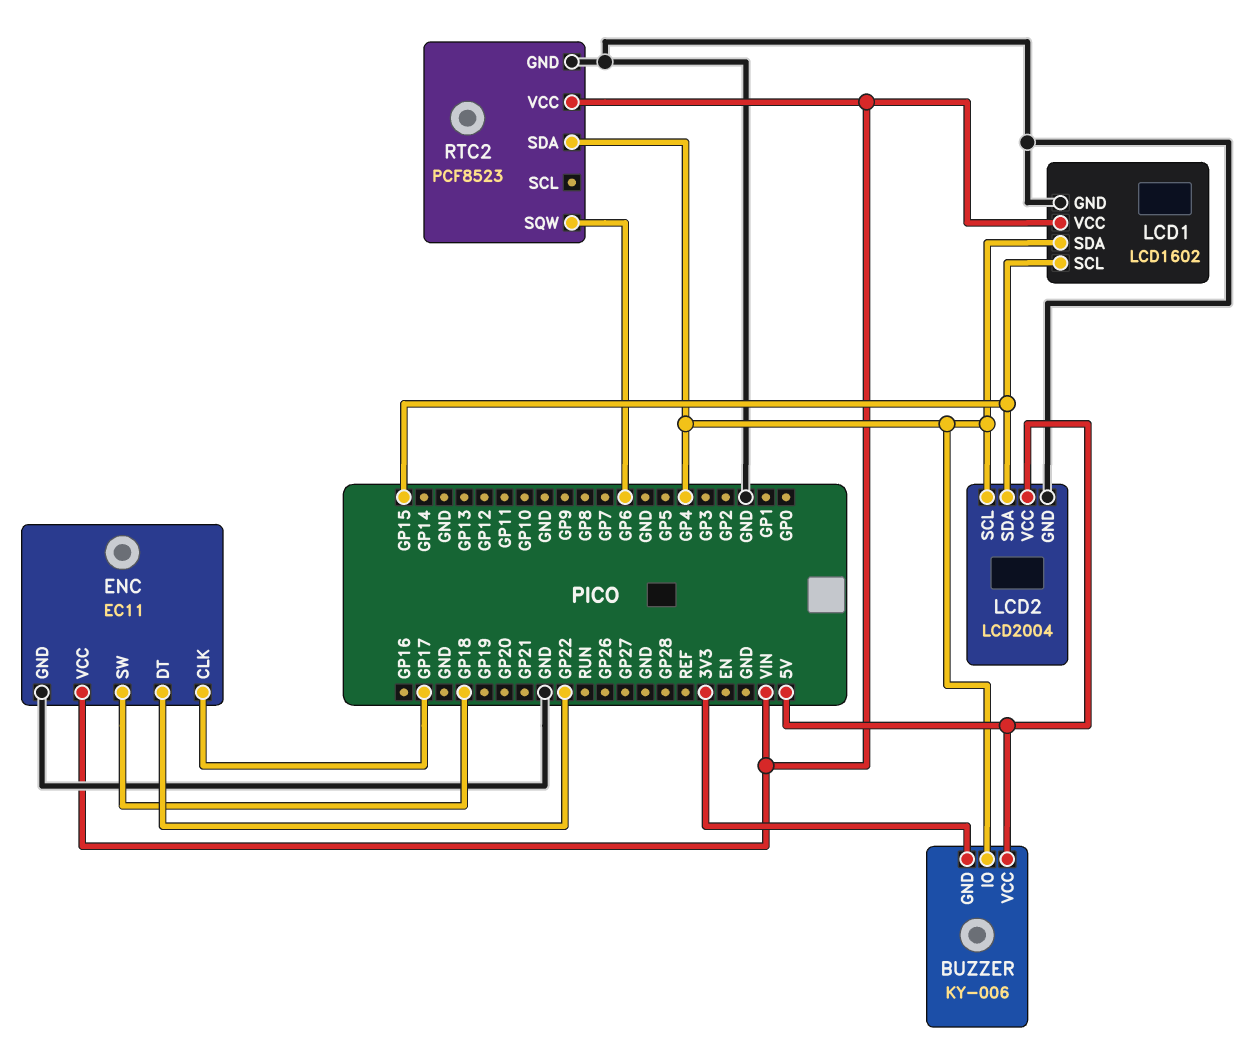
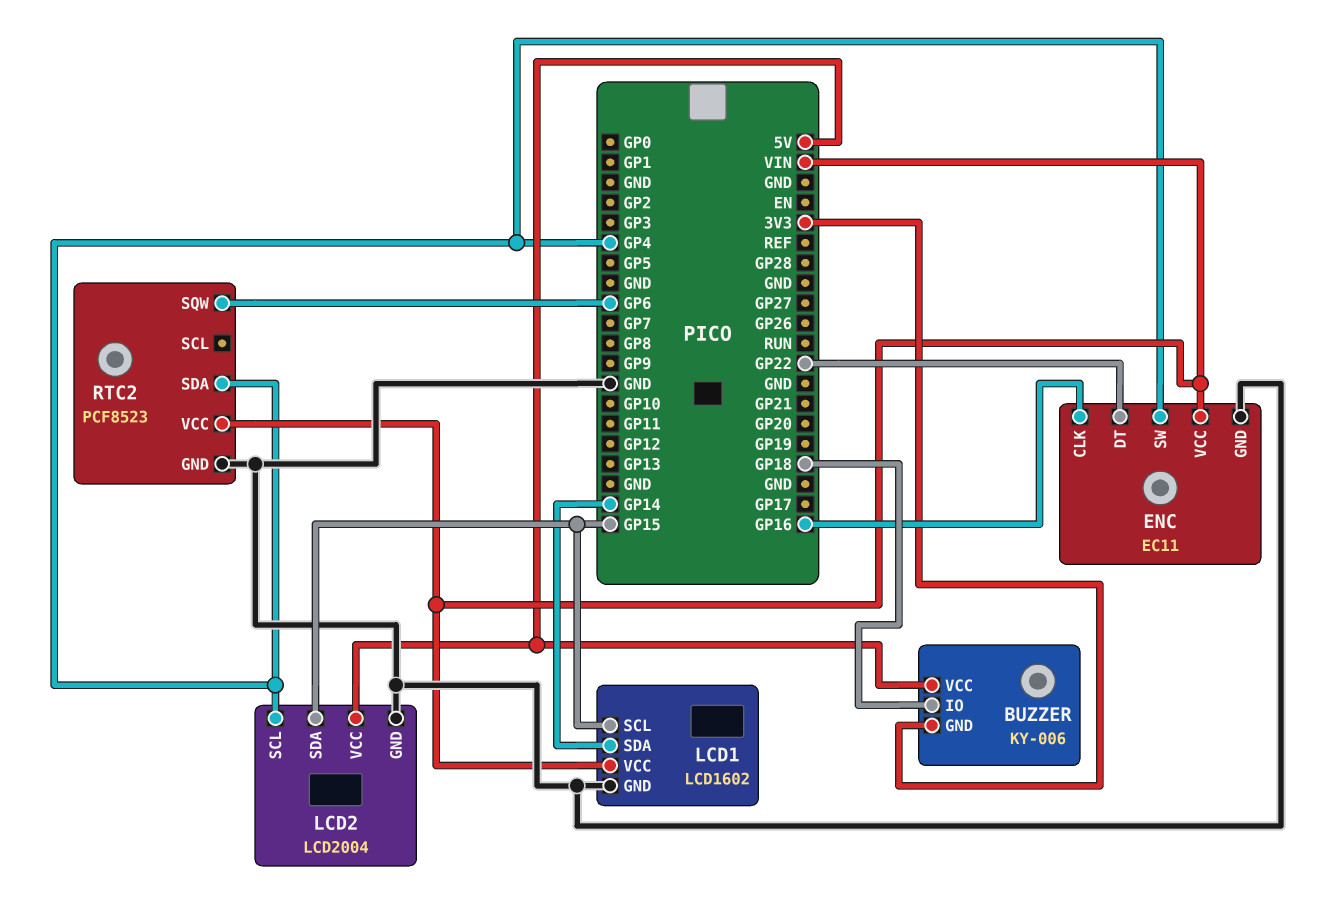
BUZZER pin IO: GP4 -> GP18
ENC pin CLK: GP17 -> GP16
ENC pin SW: GP18 -> GP4
LCD1 pin SDA: GP4 -> GP14

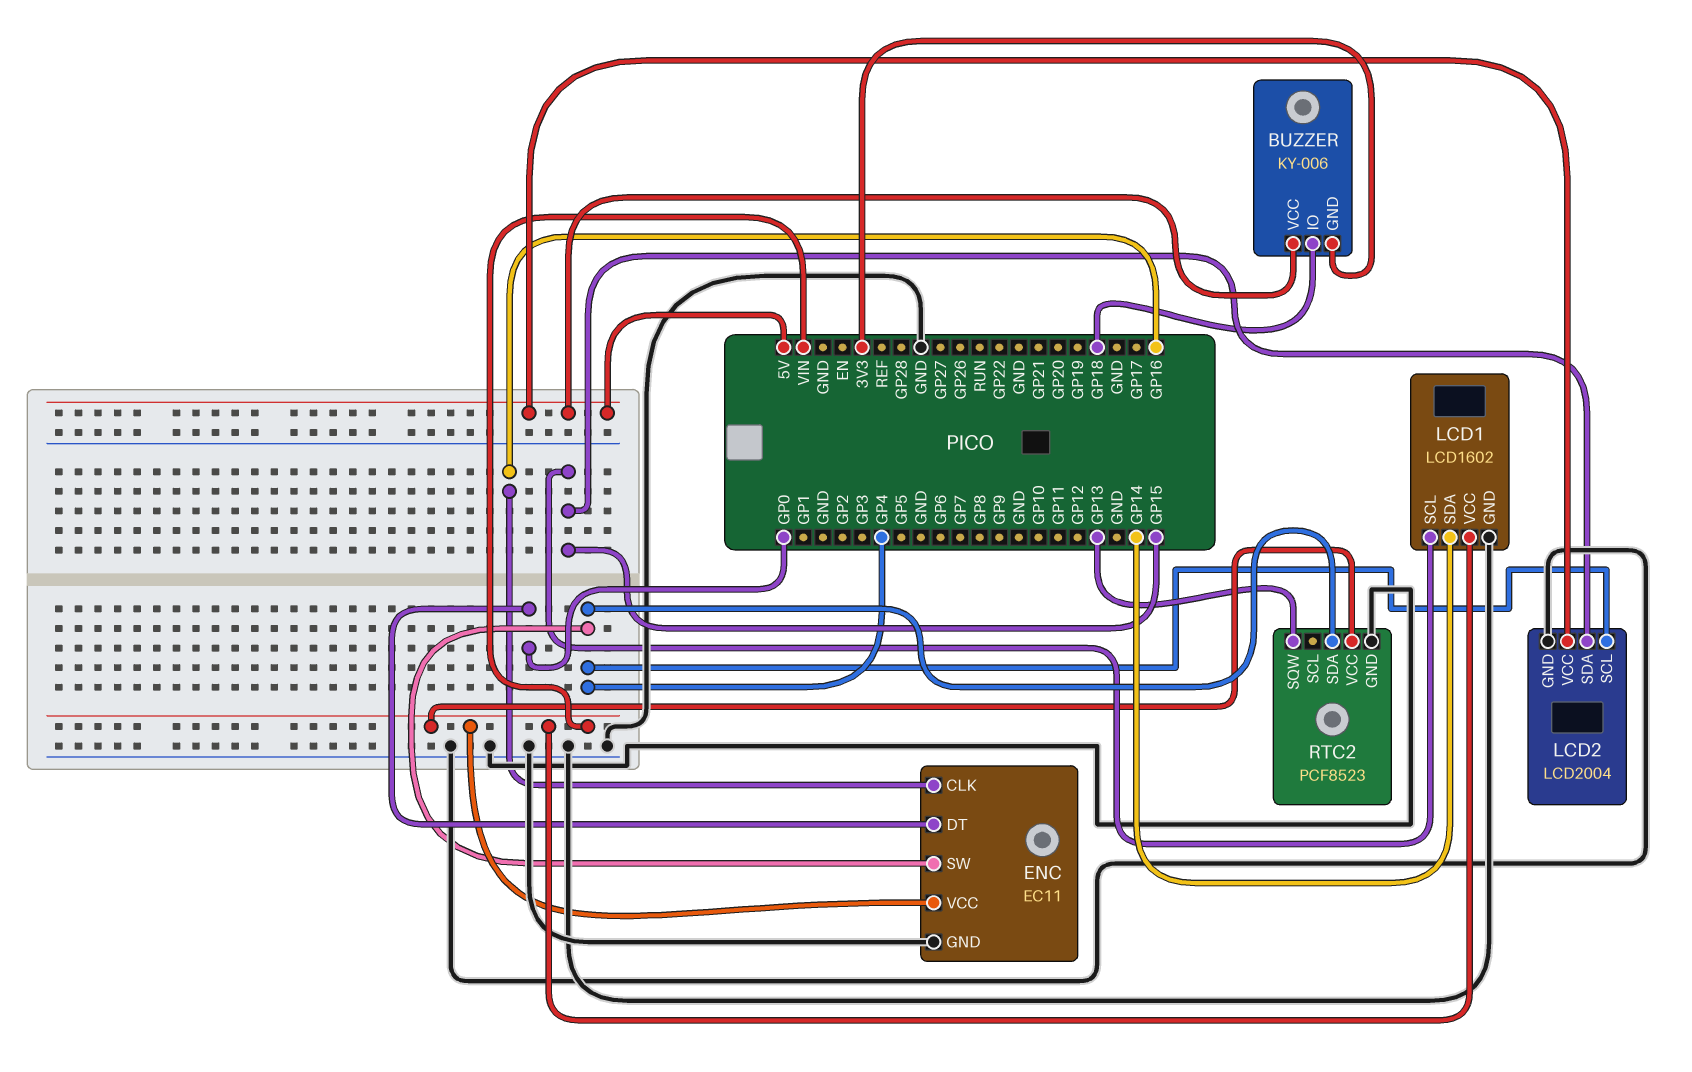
ENC pin DT: GP22 -> GP0
RTC2 pin SQW: GP6 -> GP13

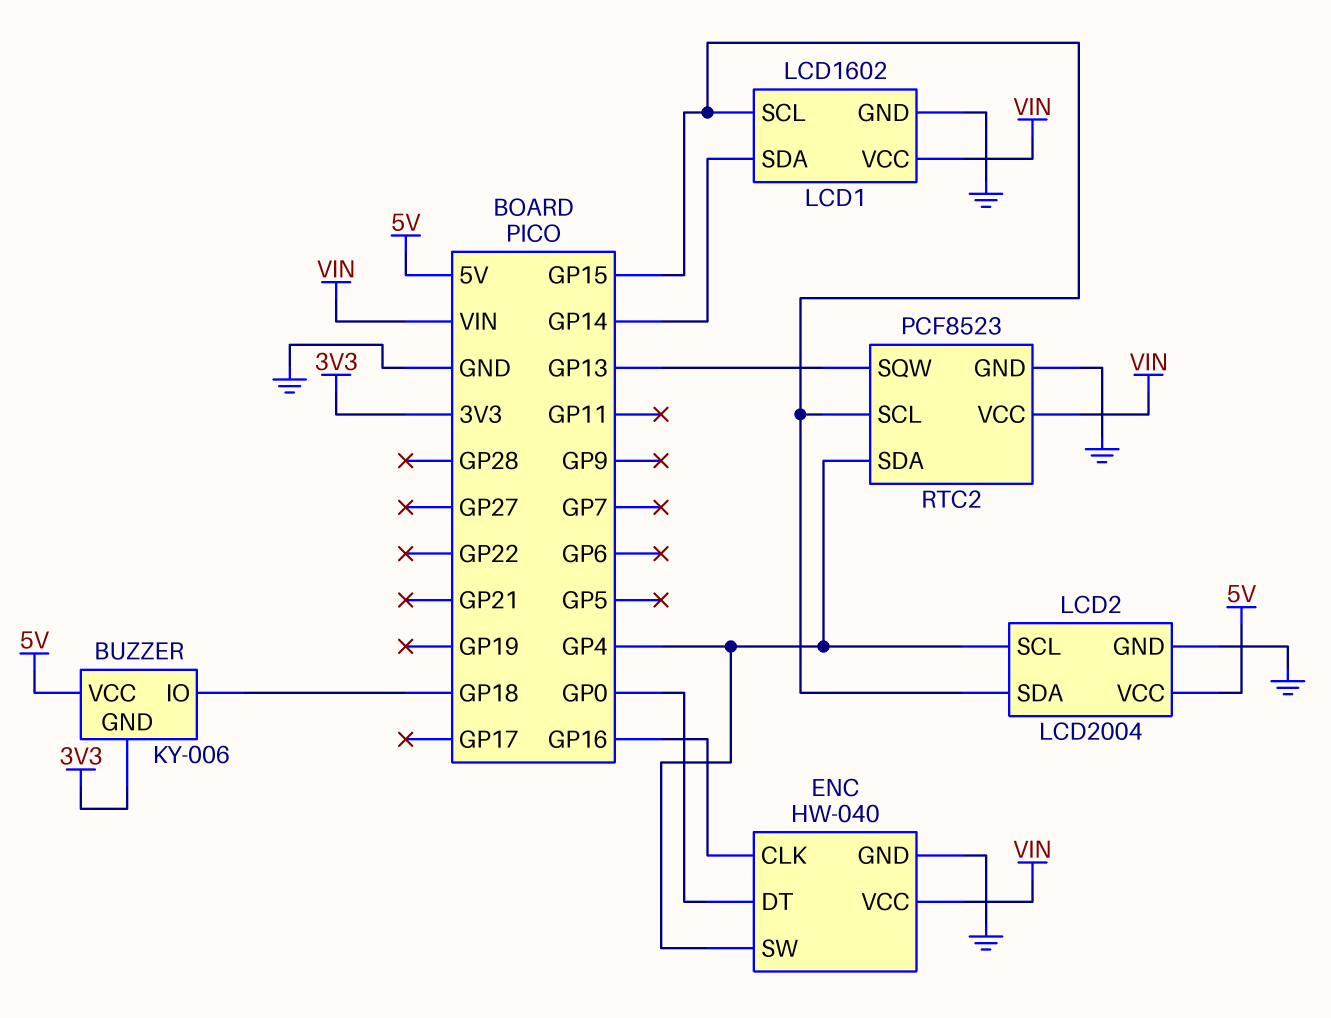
ENC: EC11 -> HW-040
RTC2 pin SCL: none -> GP15

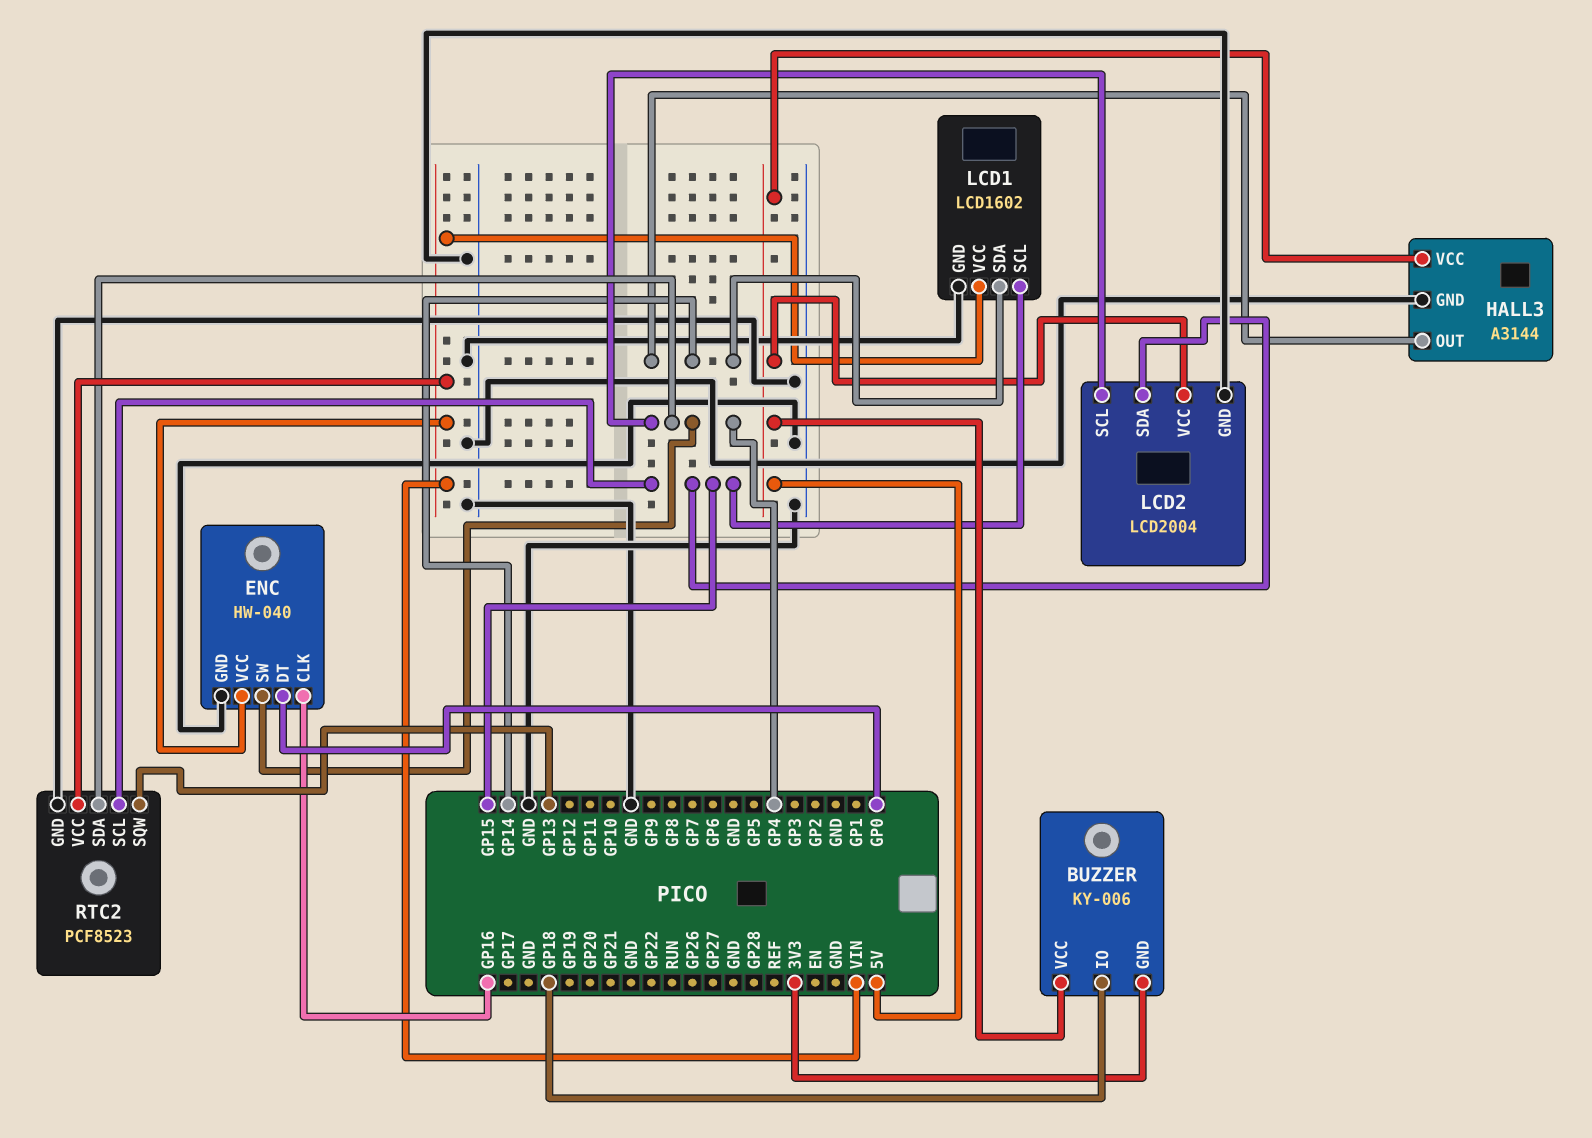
HALL3: none -> A3144
HALL3 pin GND: none -> GND
HALL3 pin OUT: none -> GP14
HALL3 pin VCC: none -> 5V

